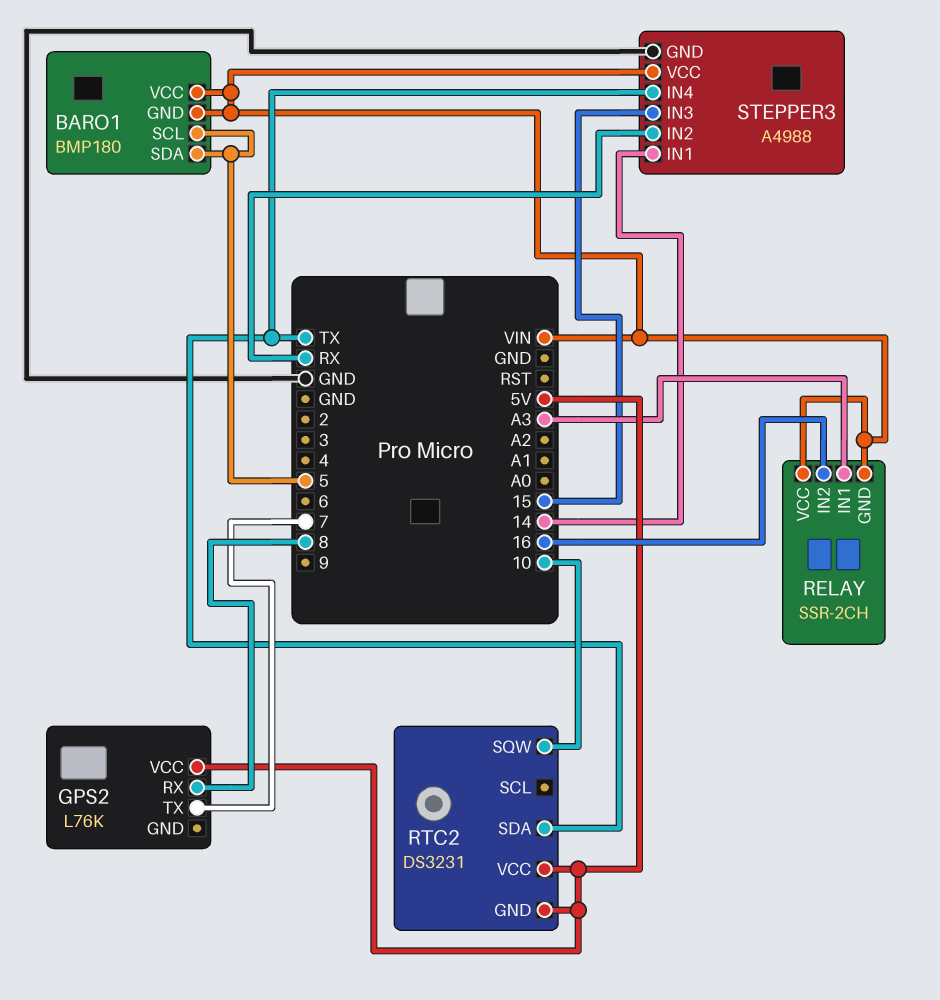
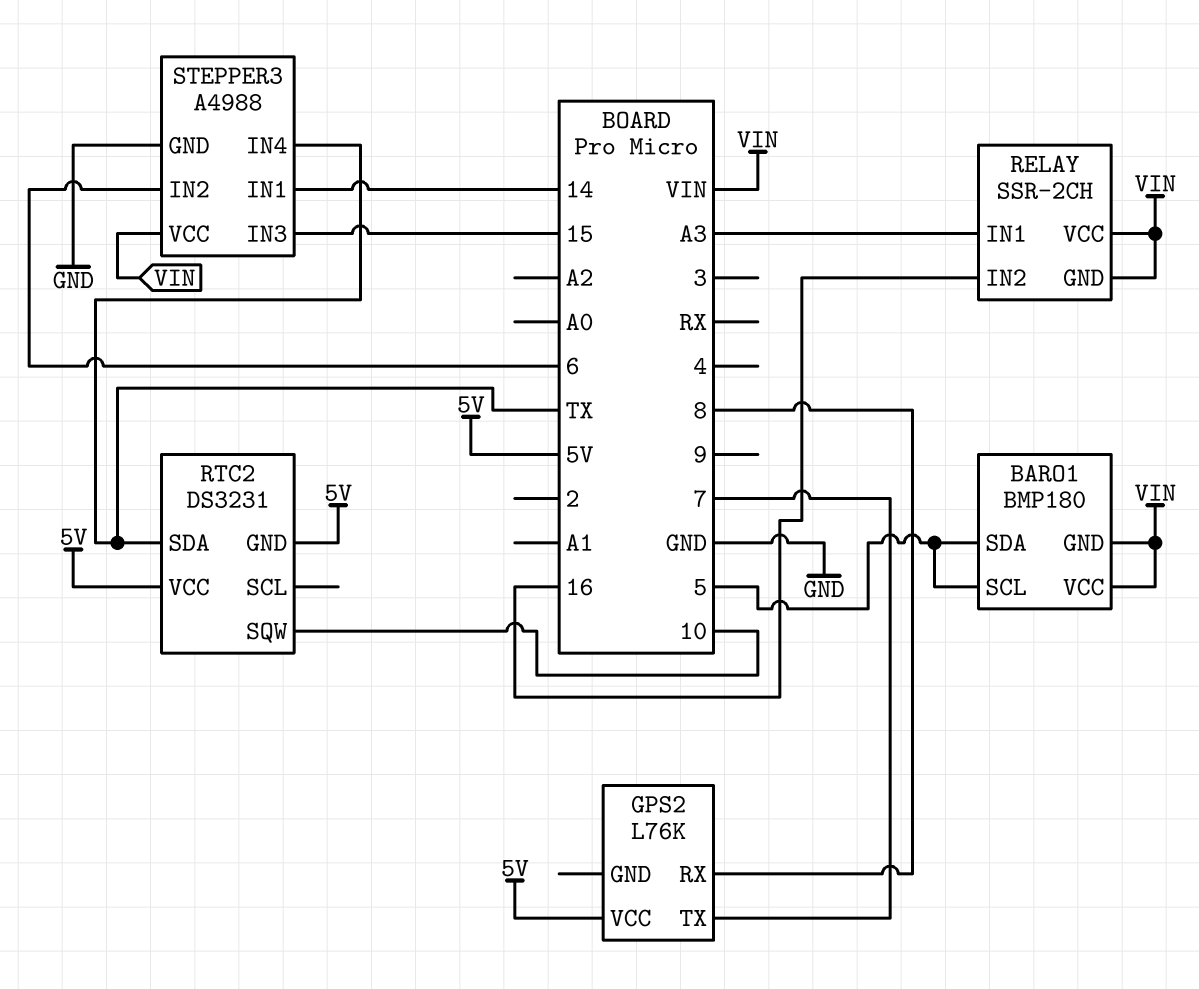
STEPPER3 pin IN2: RX -> 6

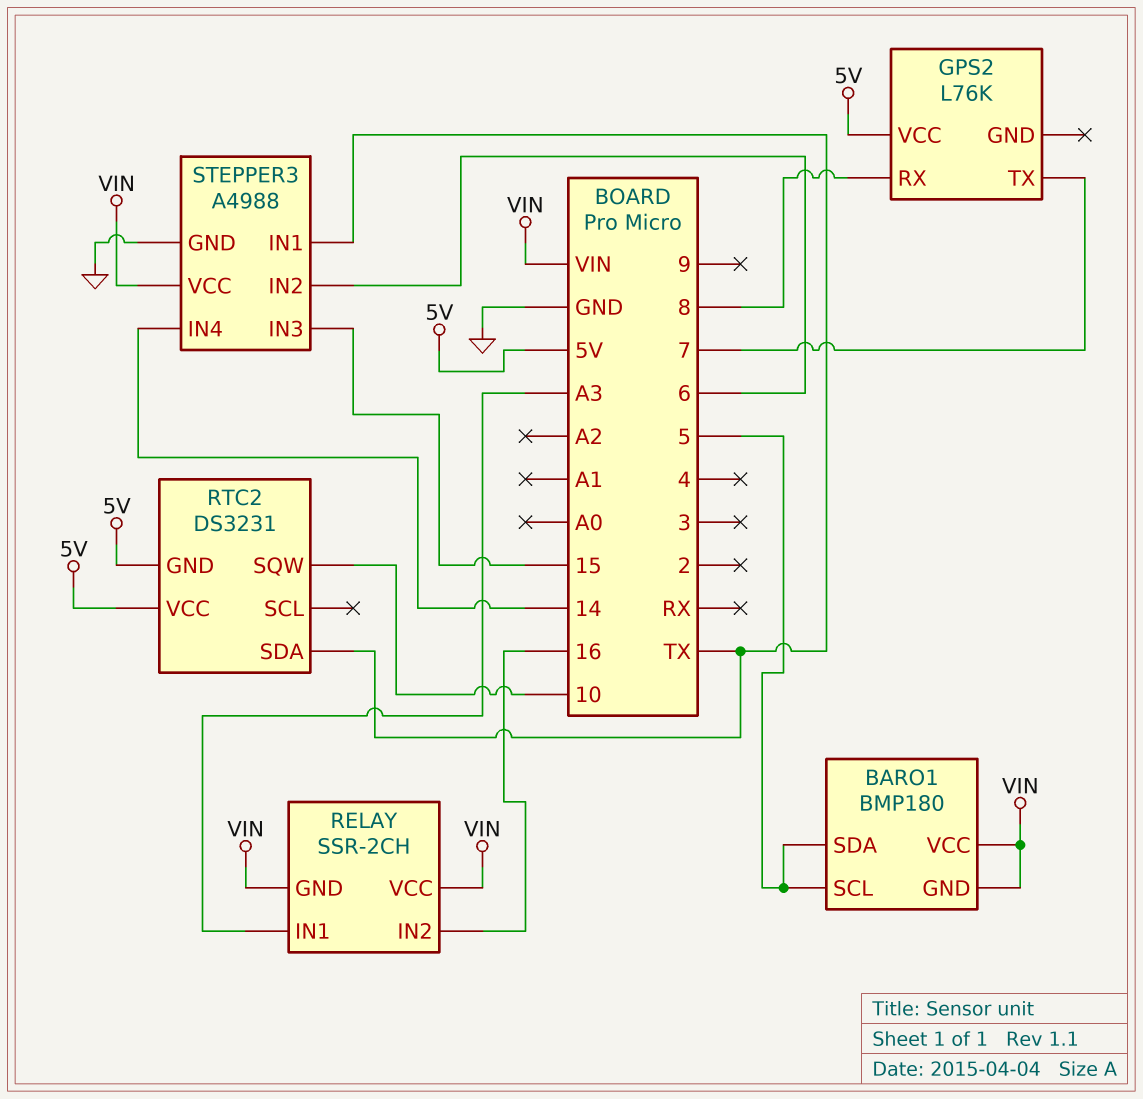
STEPPER3 pin IN1: 14 -> TX
STEPPER3 pin IN4: TX -> 14

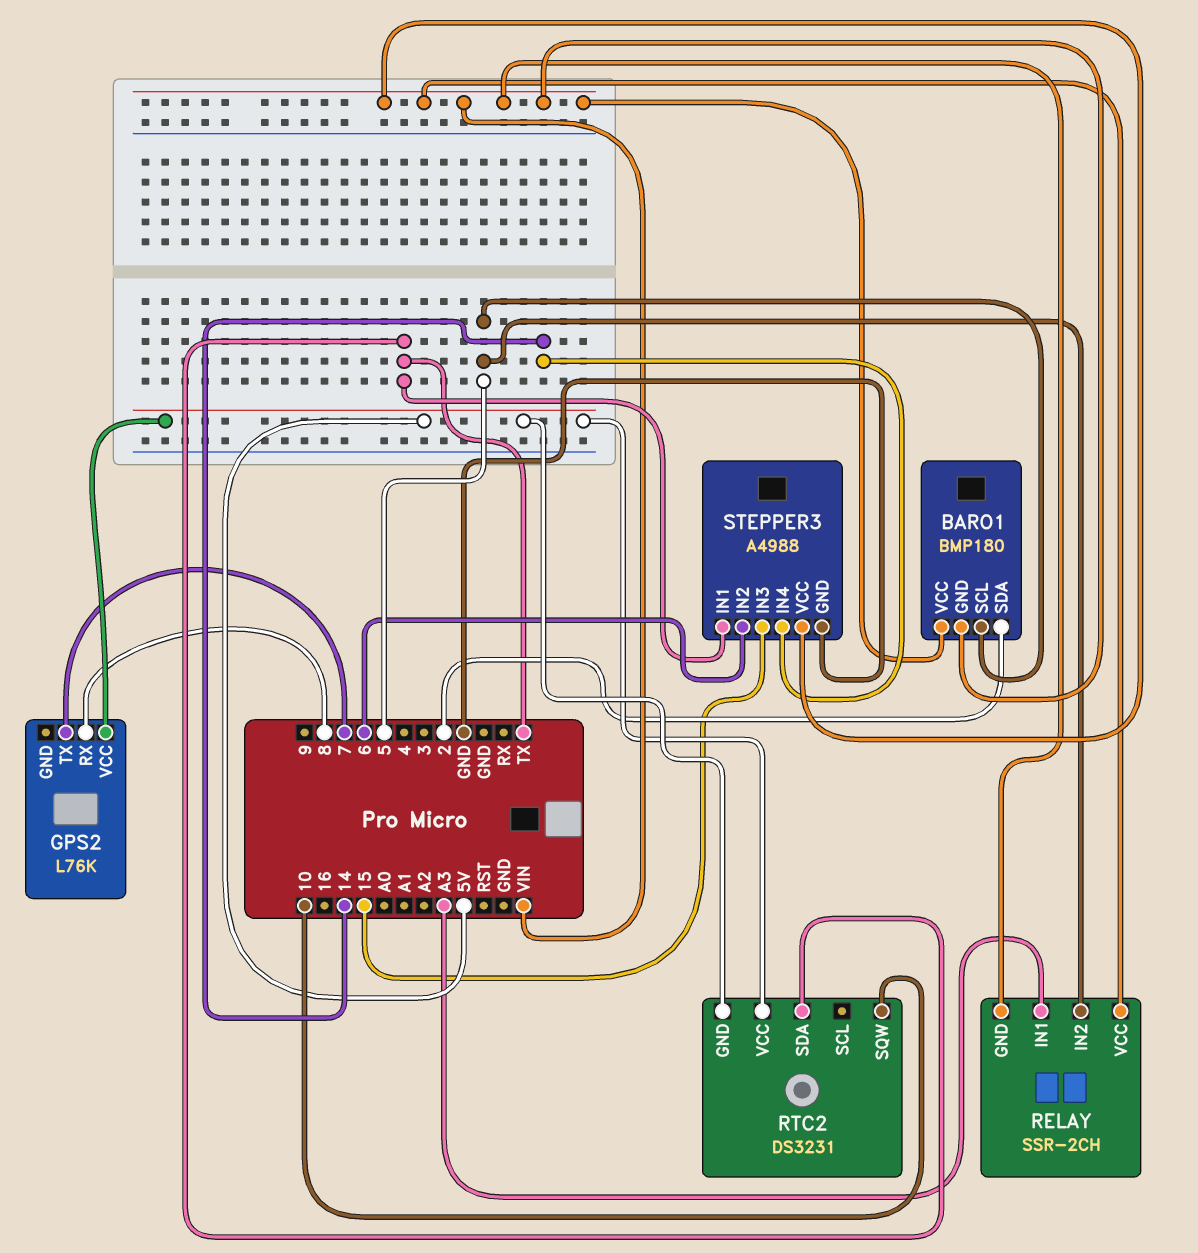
BARO1 pin SDA: 5 -> 2
RELAY pin IN2: 16 -> 5

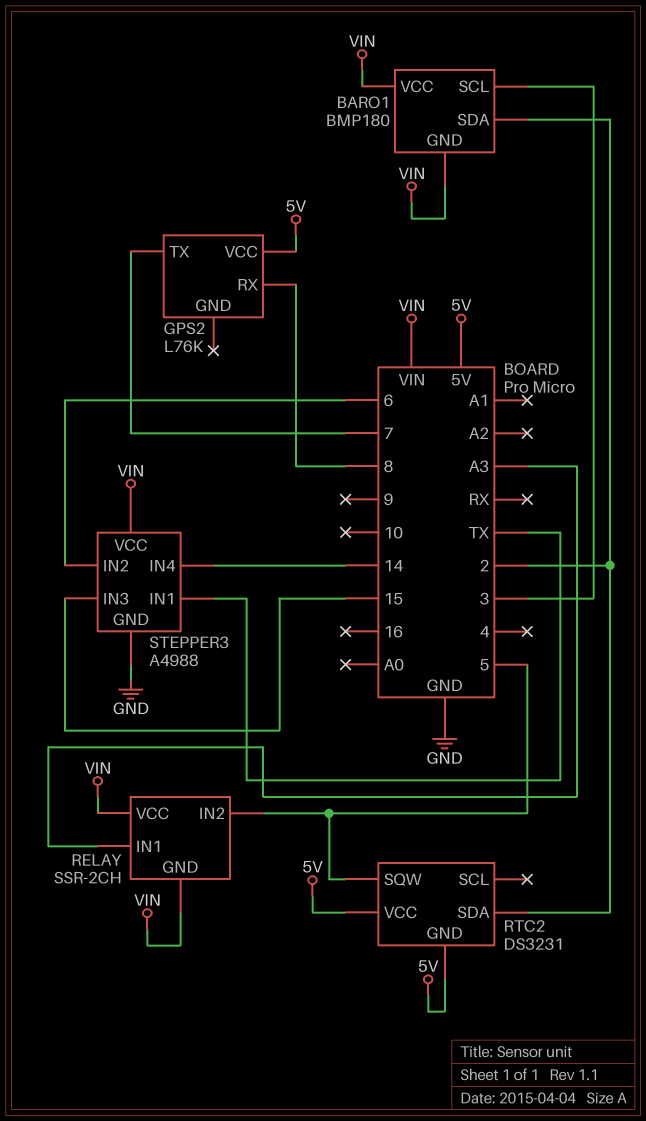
BARO1 pin SCL: 5 -> 3
RTC2 pin SDA: TX -> 2
RTC2 pin SQW: 10 -> 5

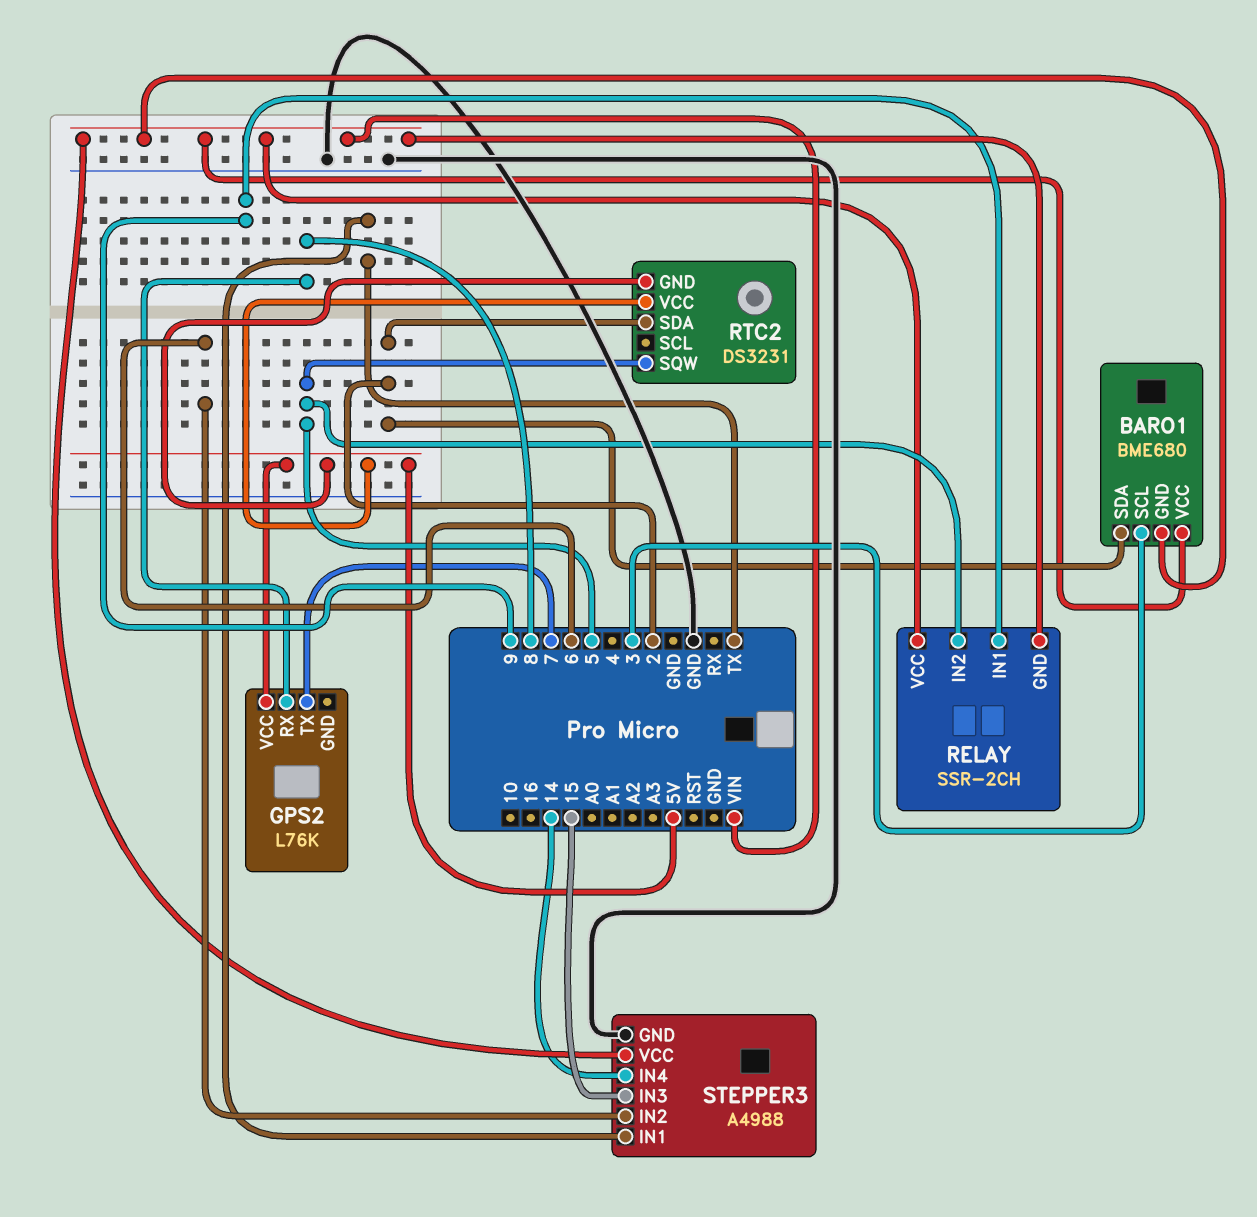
BARO1: BMP180 -> BME680
RELAY pin IN1: A3 -> 9

